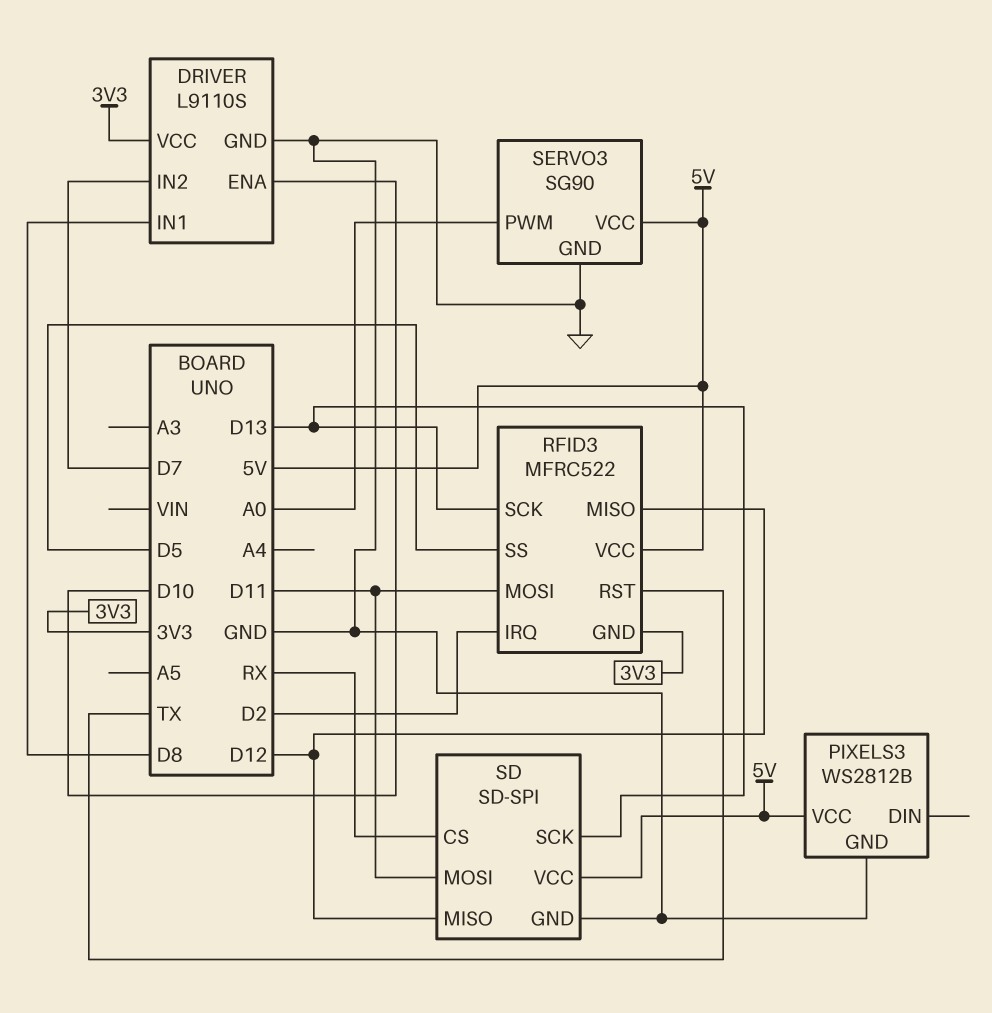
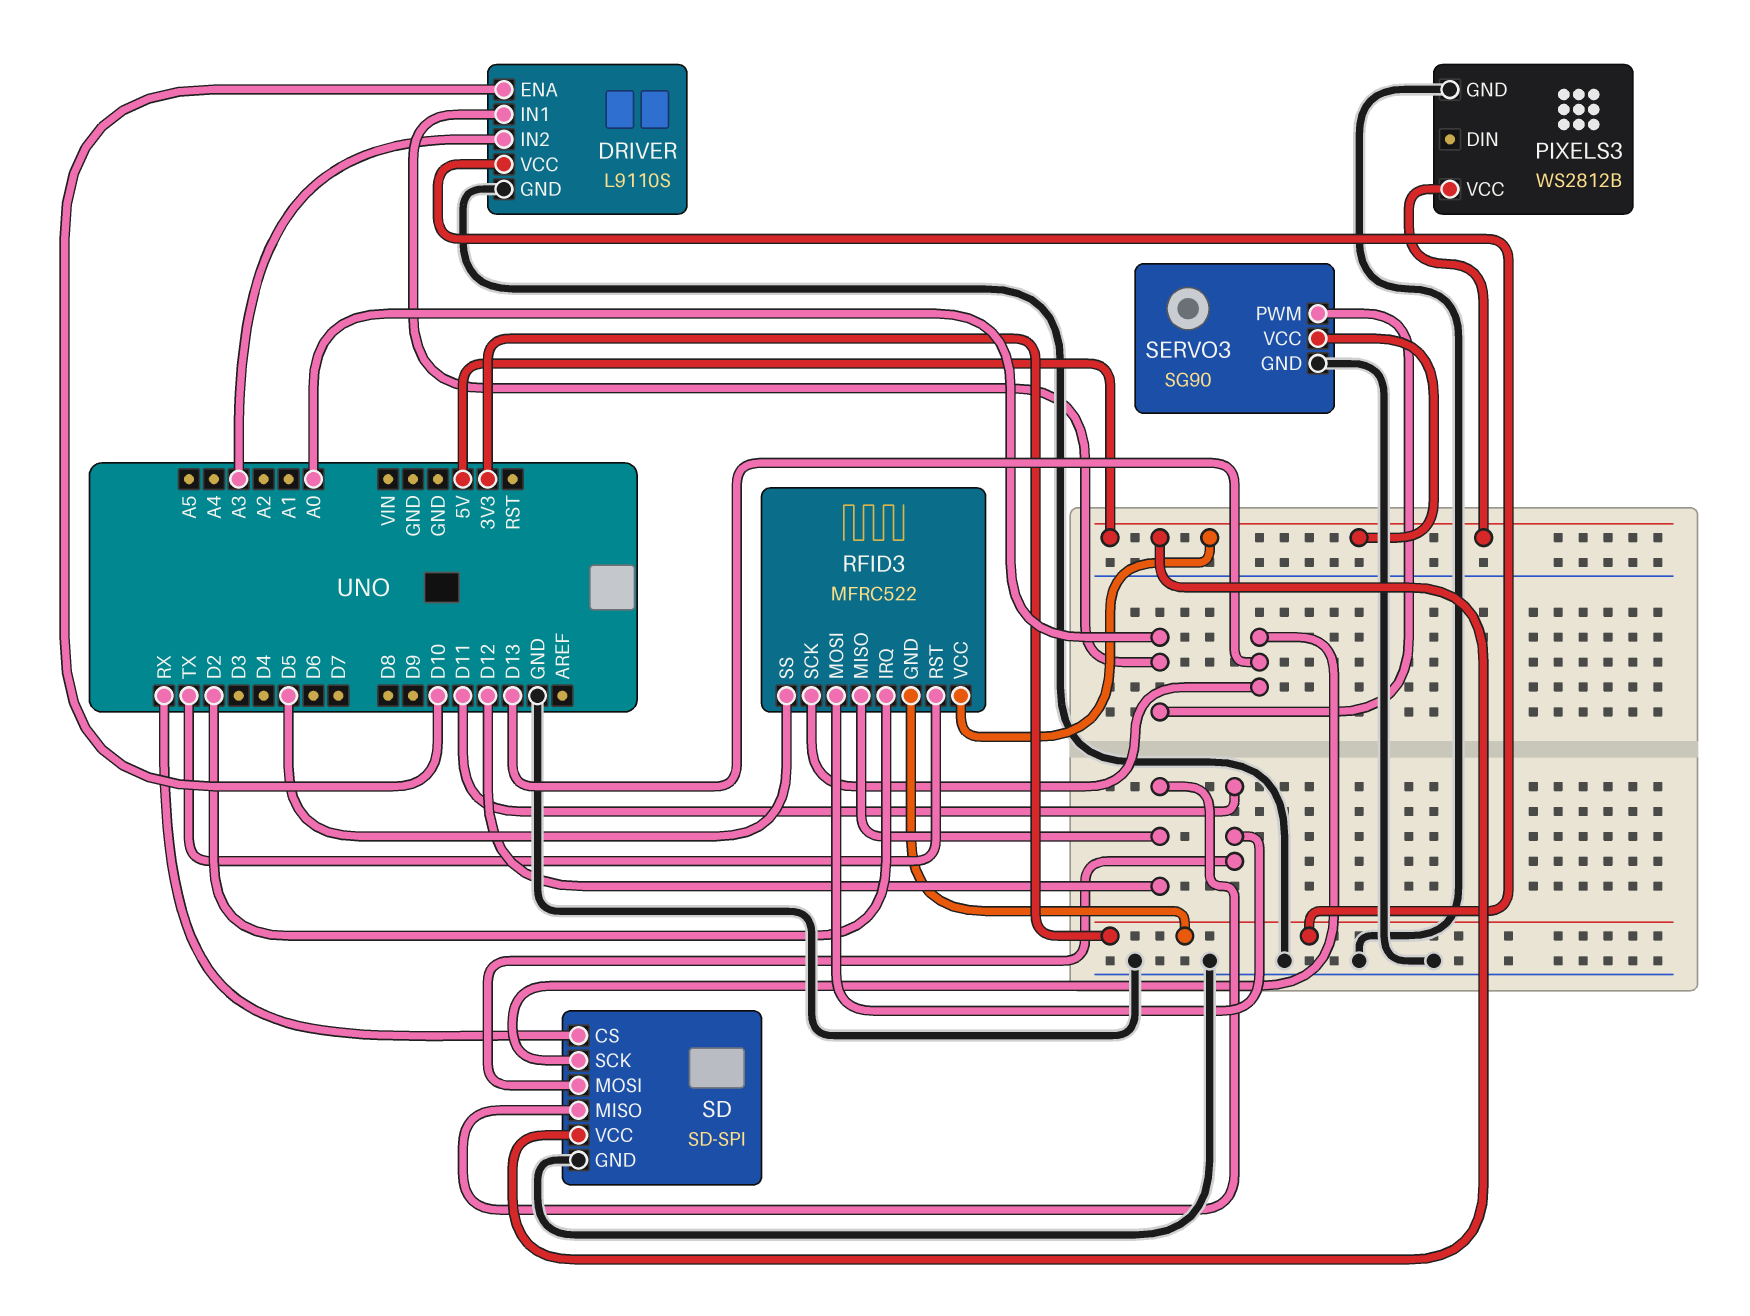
DRIVER pin IN1: D8 -> A0
DRIVER pin IN2: D7 -> A3

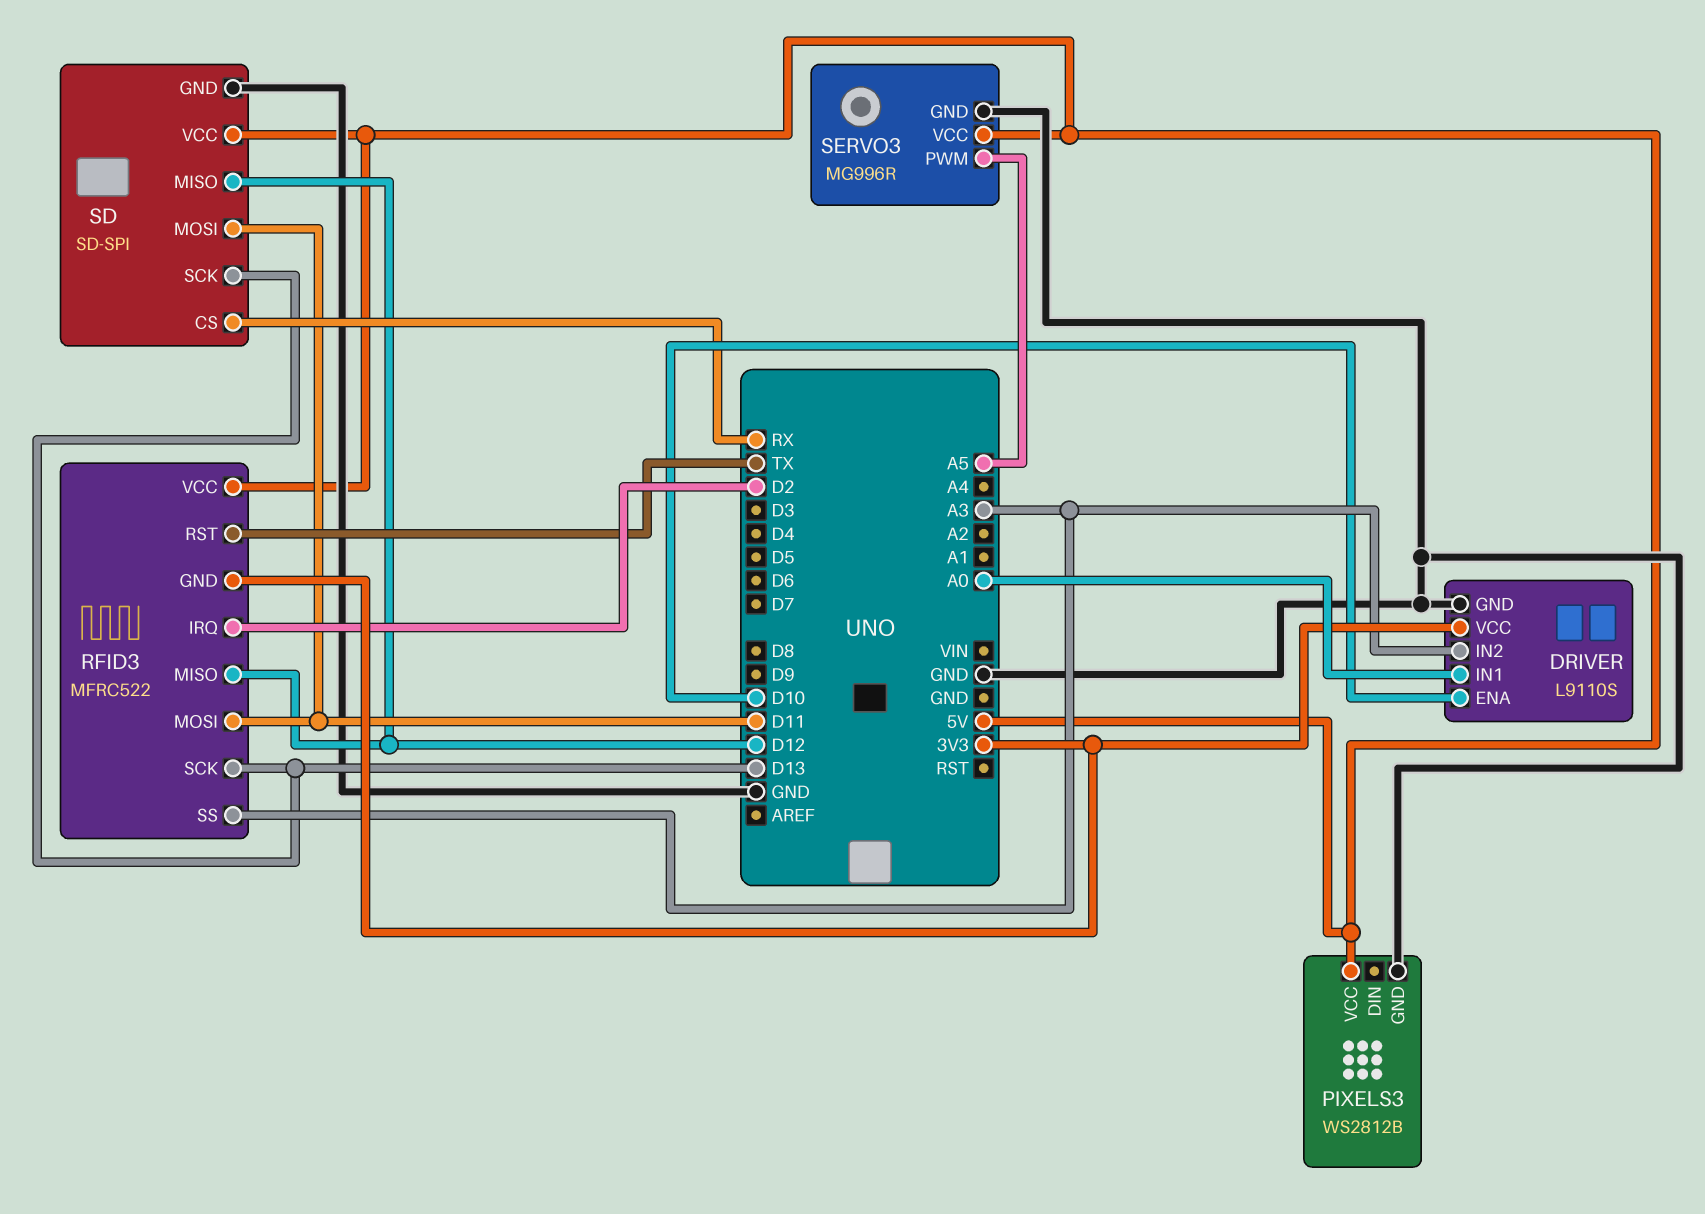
RFID3 pin SS: D5 -> A3
SERVO3: SG90 -> MG996R
SERVO3 pin PWM: A0 -> A5

